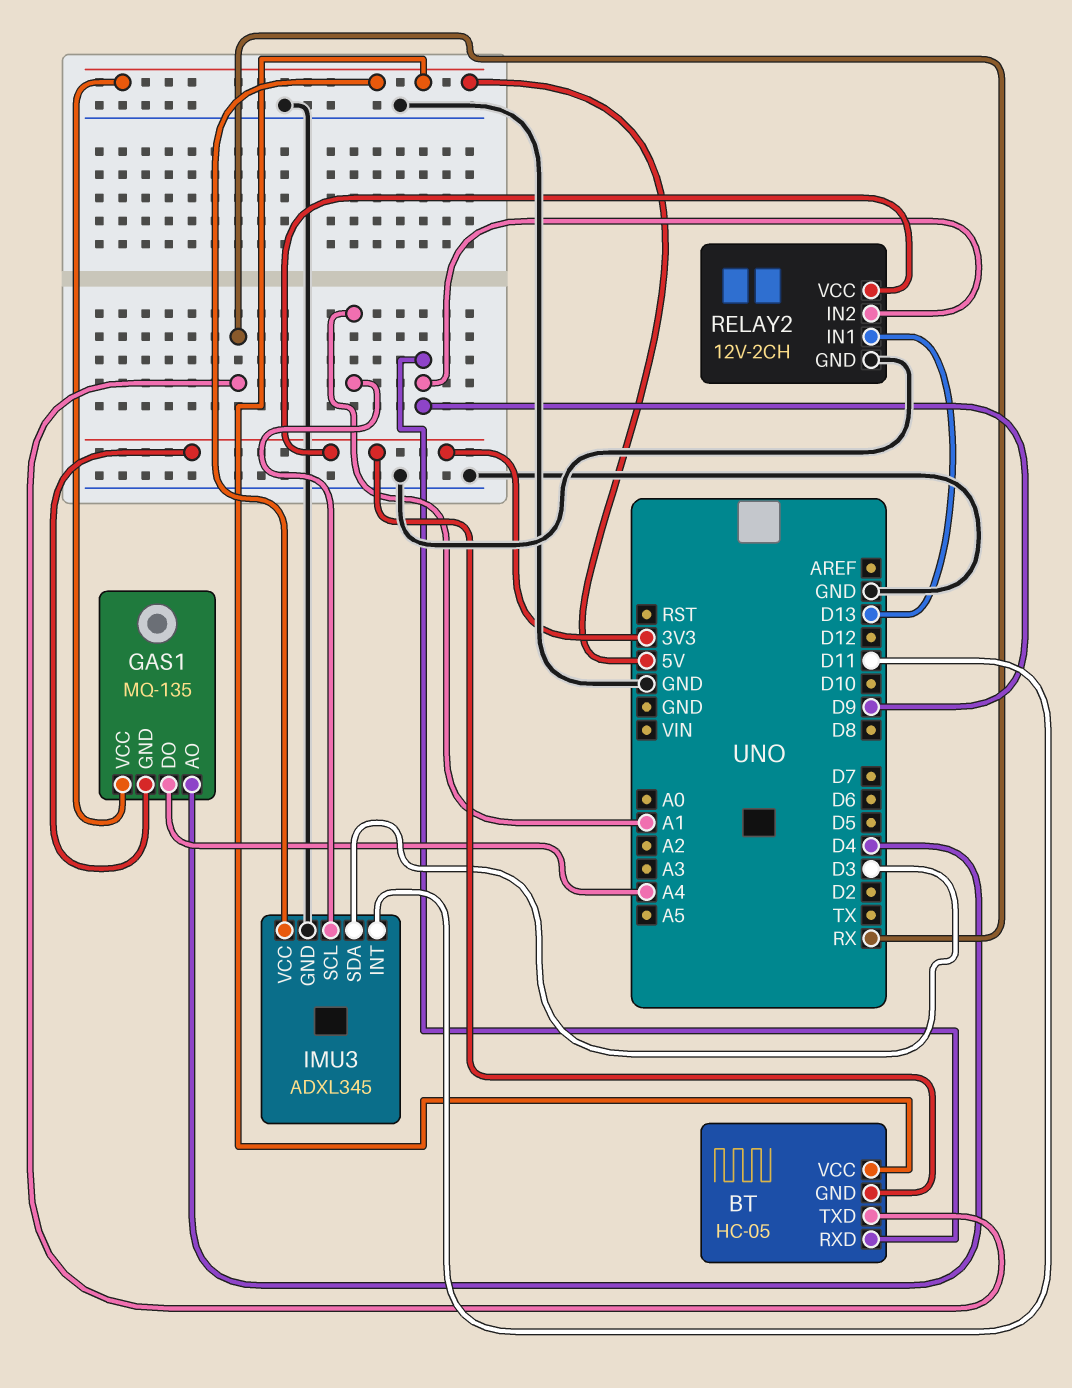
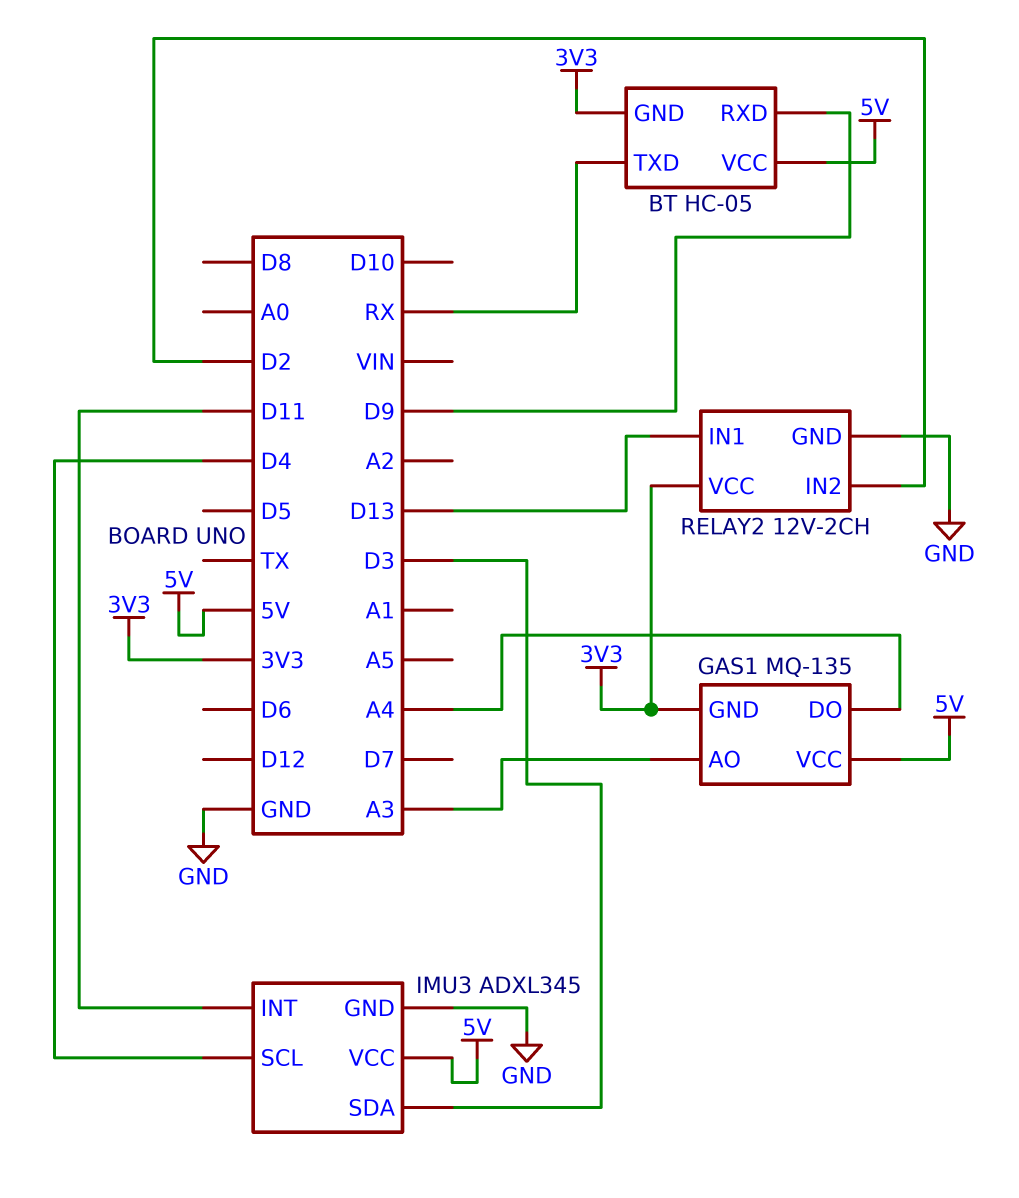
GAS1 pin AO: D4 -> A3
IMU3 pin SCL: A1 -> D4
RELAY2 pin IN2: D9 -> D2

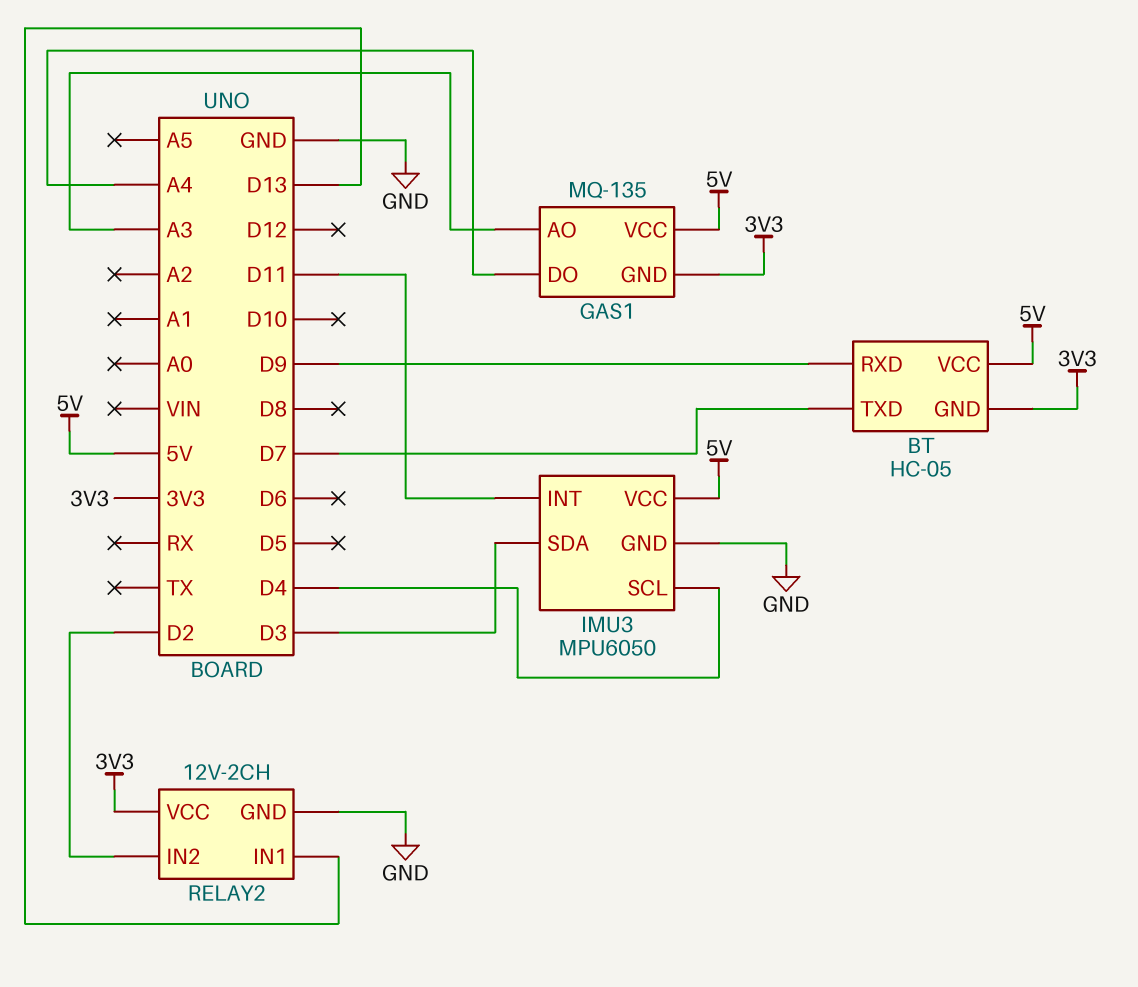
BT pin TXD: RX -> D7
IMU3: ADXL345 -> MPU6050

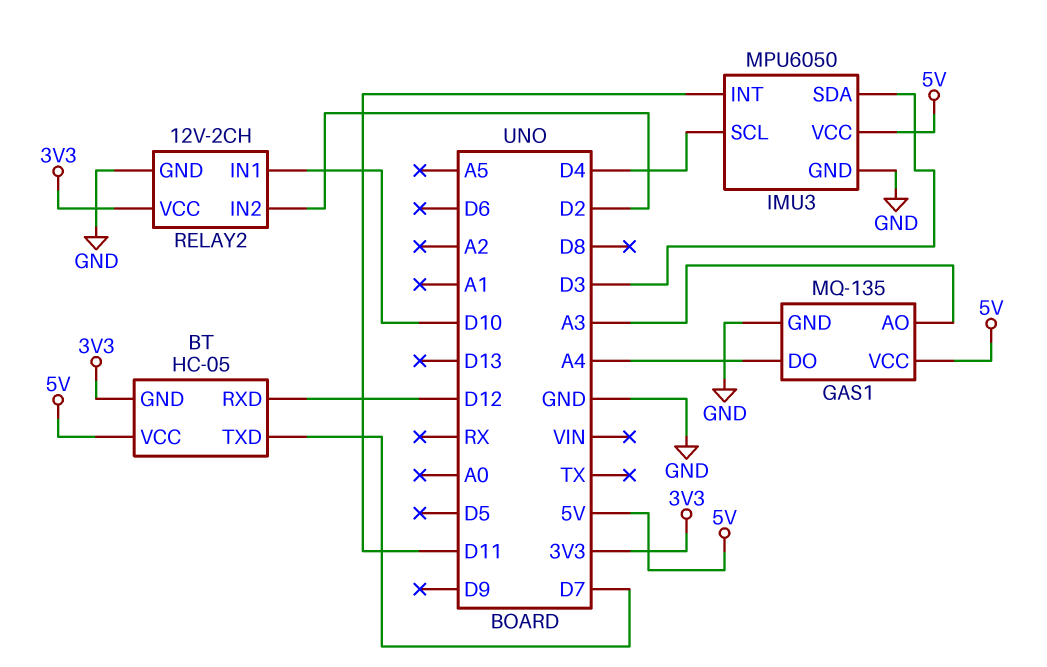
BT pin RXD: D9 -> D12
GAS1 pin GND: 3V3 -> GND
RELAY2 pin IN1: D13 -> D10

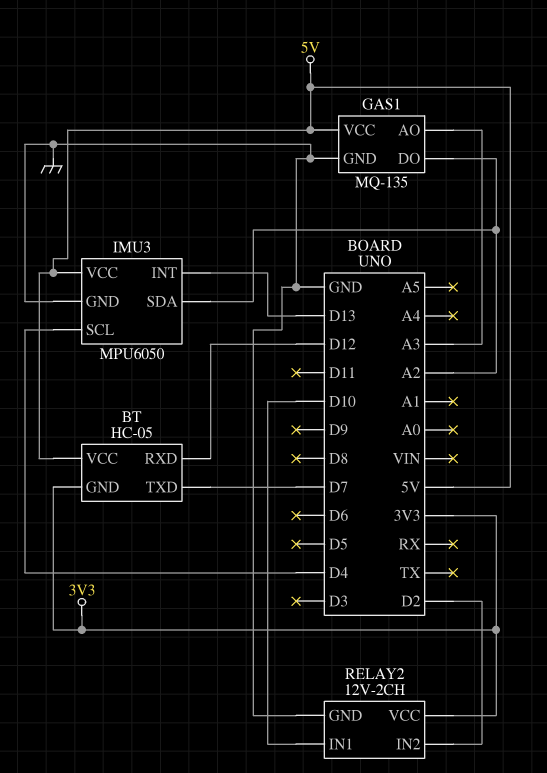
GAS1 pin DO: A4 -> A2
IMU3 pin INT: D11 -> D13
IMU3 pin SDA: D3 -> A2

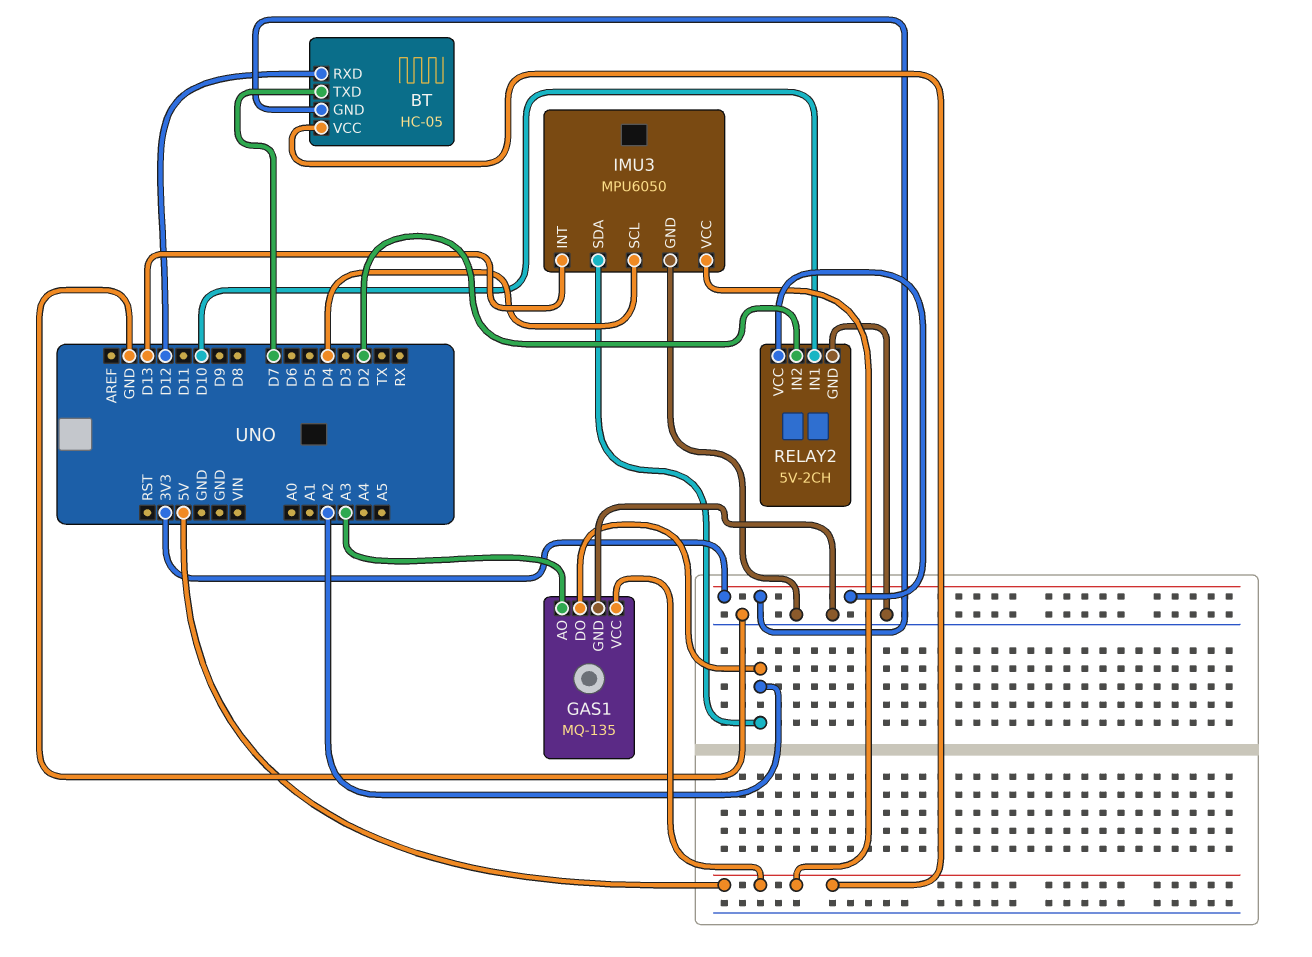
RELAY2: 12V-2CH -> 5V-2CH

